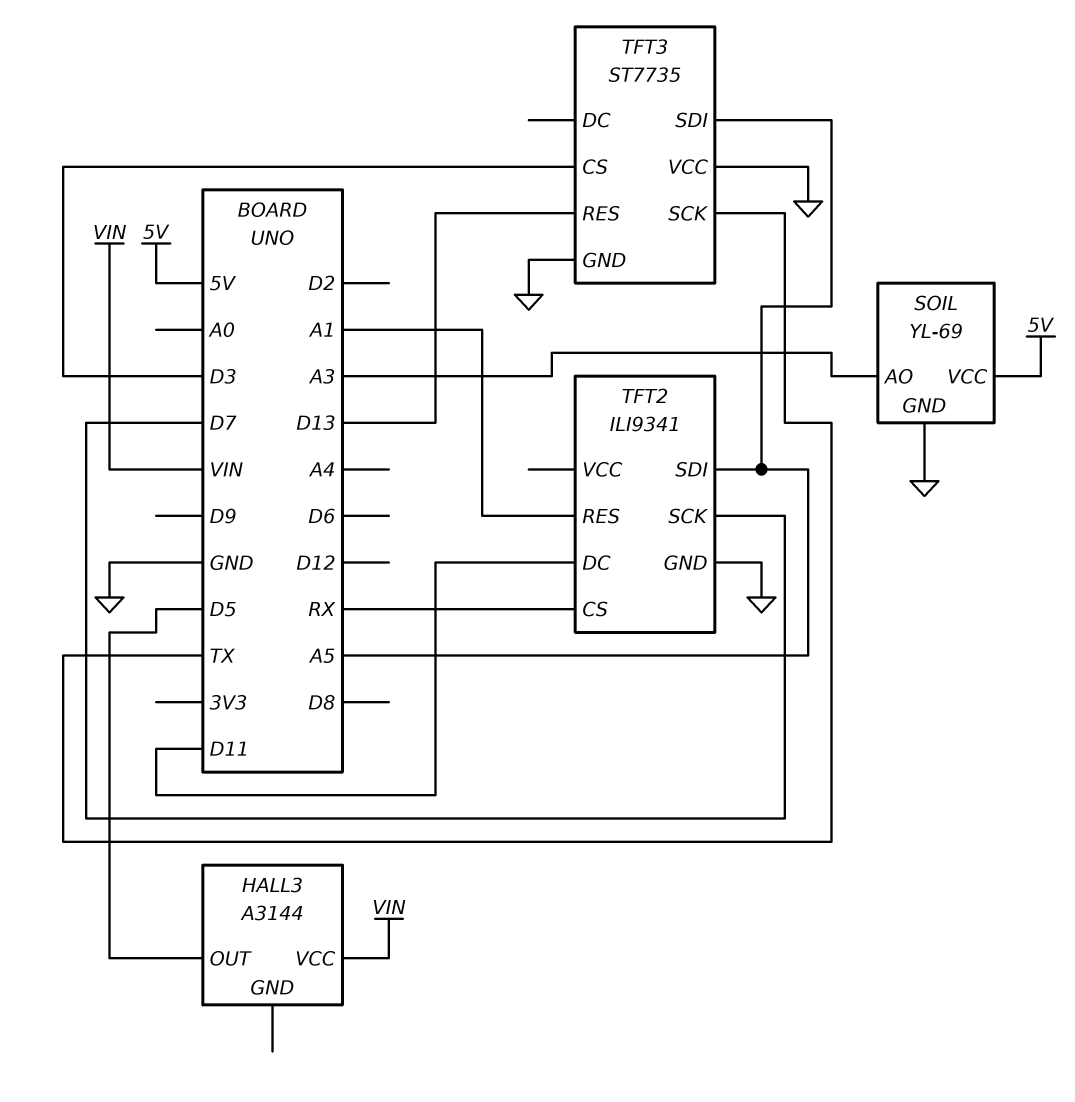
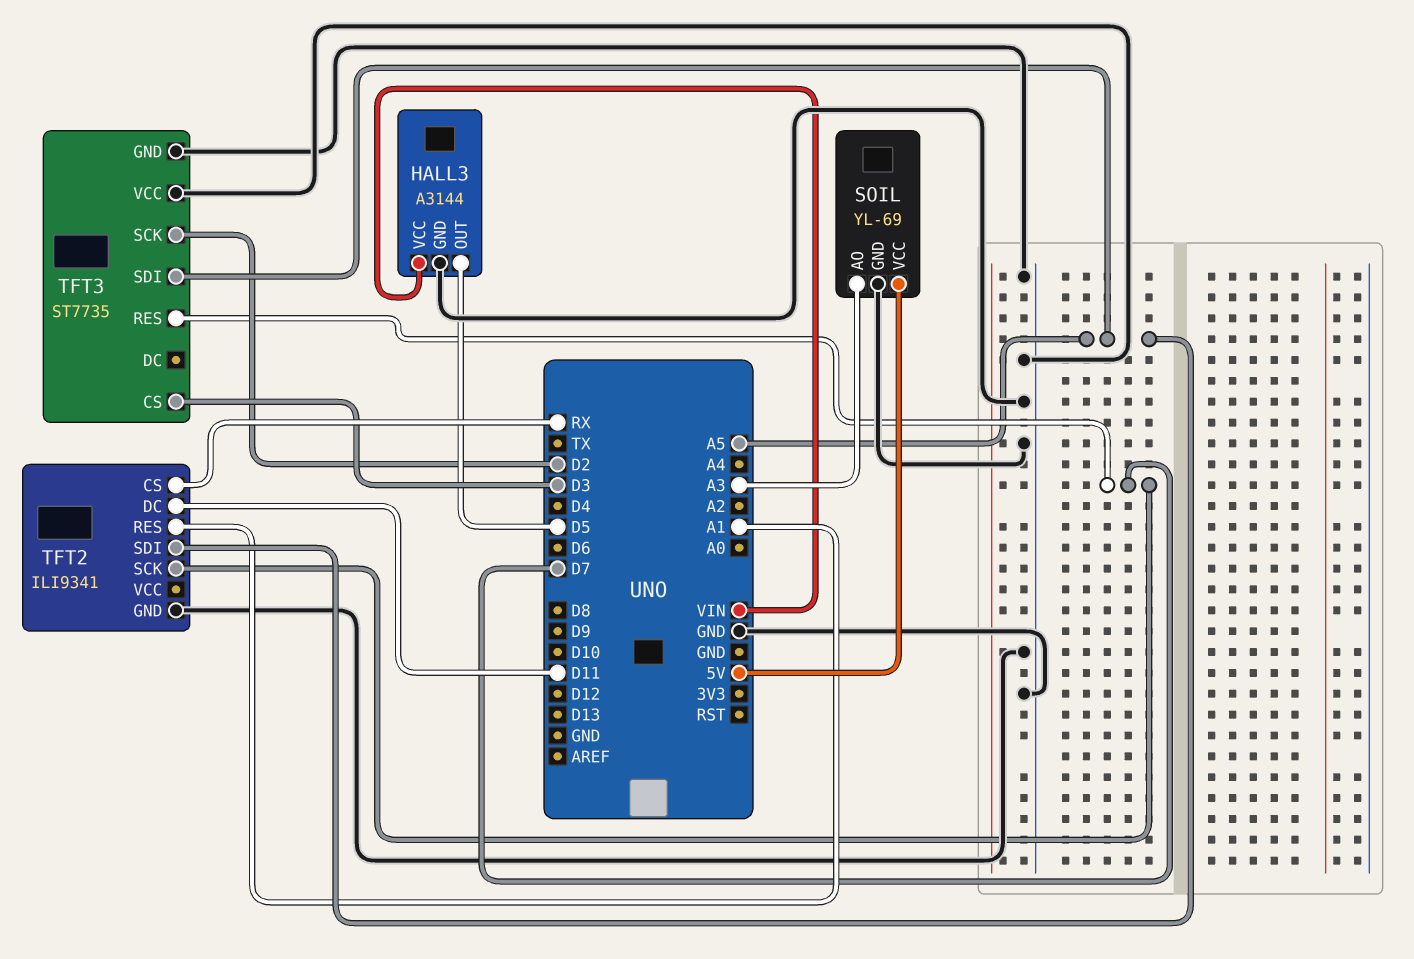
HALL3 pin GND: none -> GND
TFT3 pin RES: D13 -> D7
TFT3 pin SCK: TX -> D2

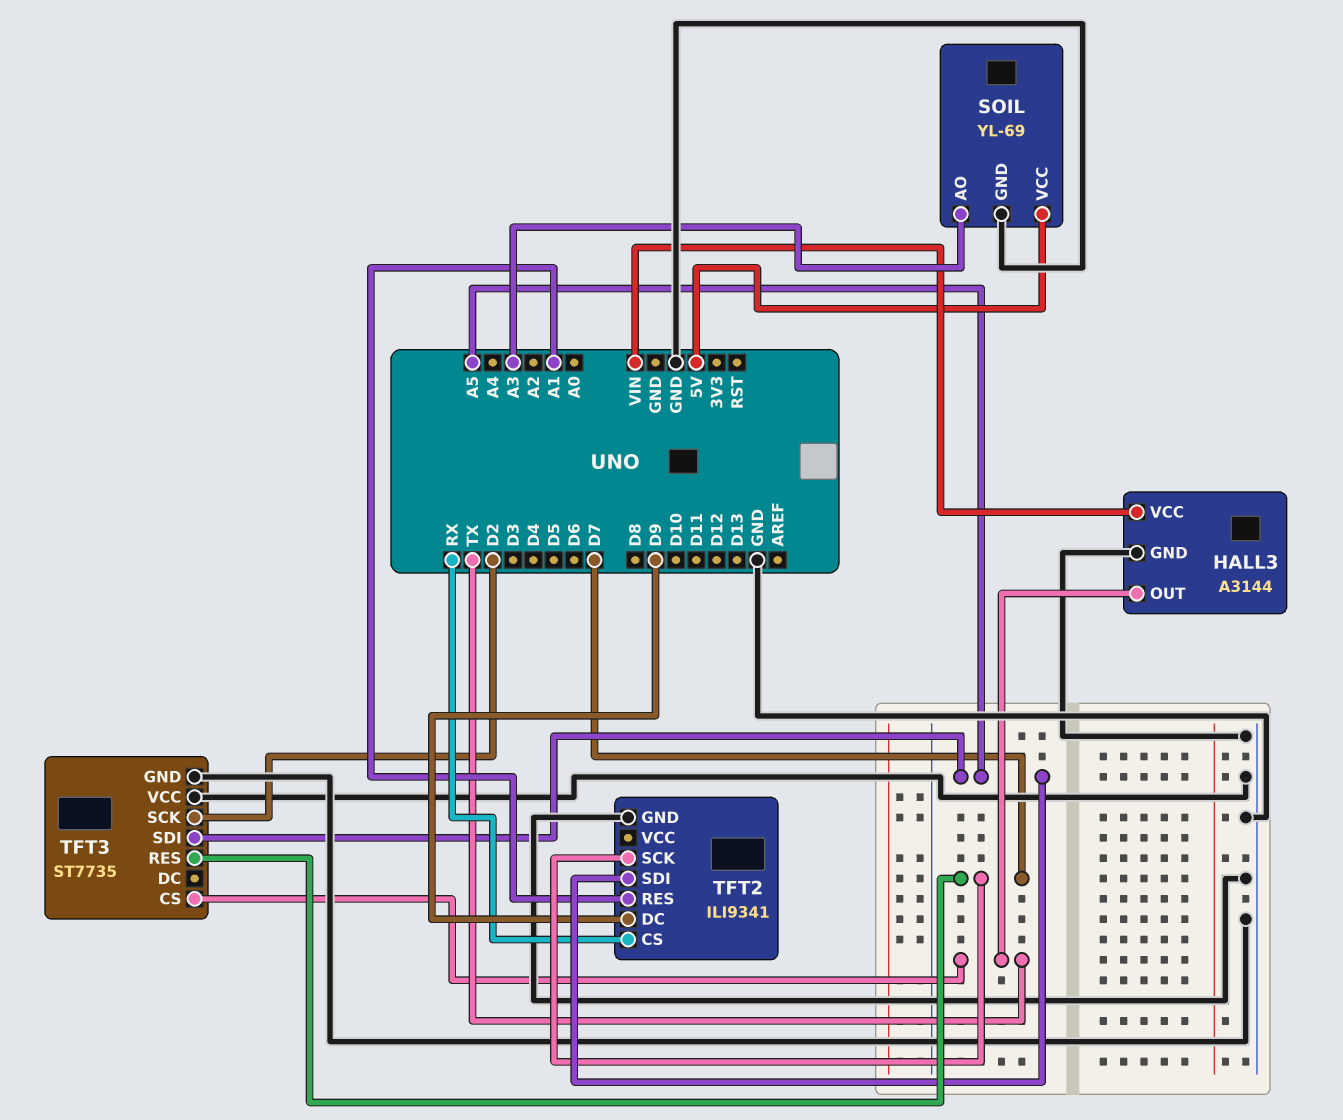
HALL3 pin OUT: D5 -> TX
TFT2 pin DC: D11 -> D9
TFT3 pin CS: D3 -> TX

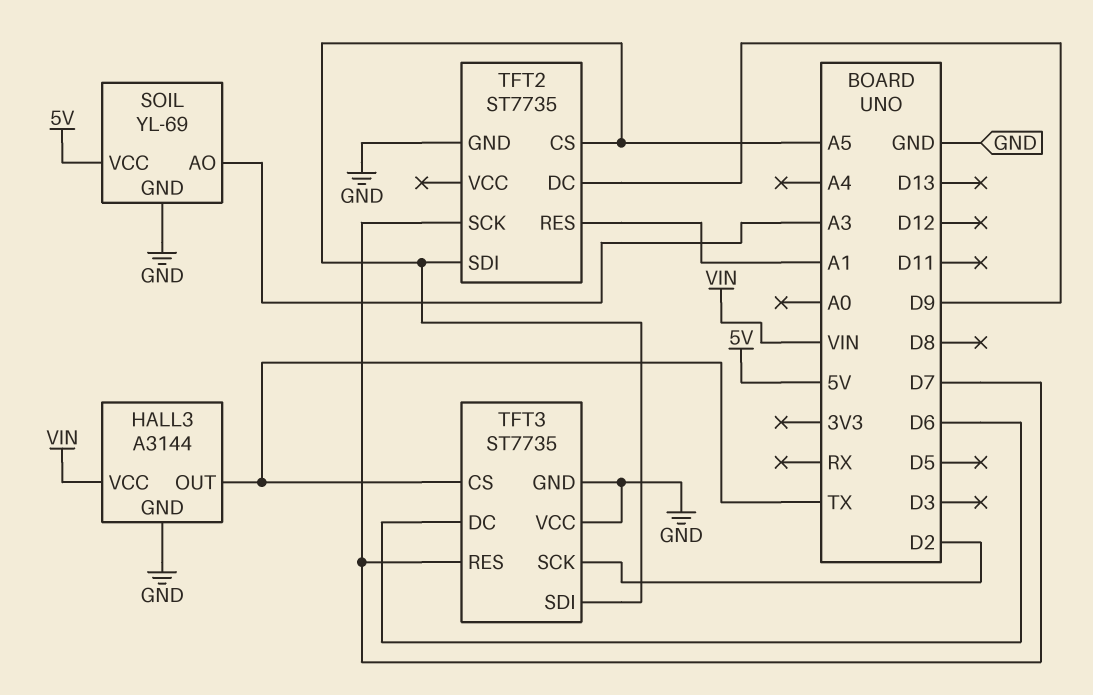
TFT2: ILI9341 -> ST7735
TFT2 pin CS: RX -> A5
TFT3 pin DC: none -> D6

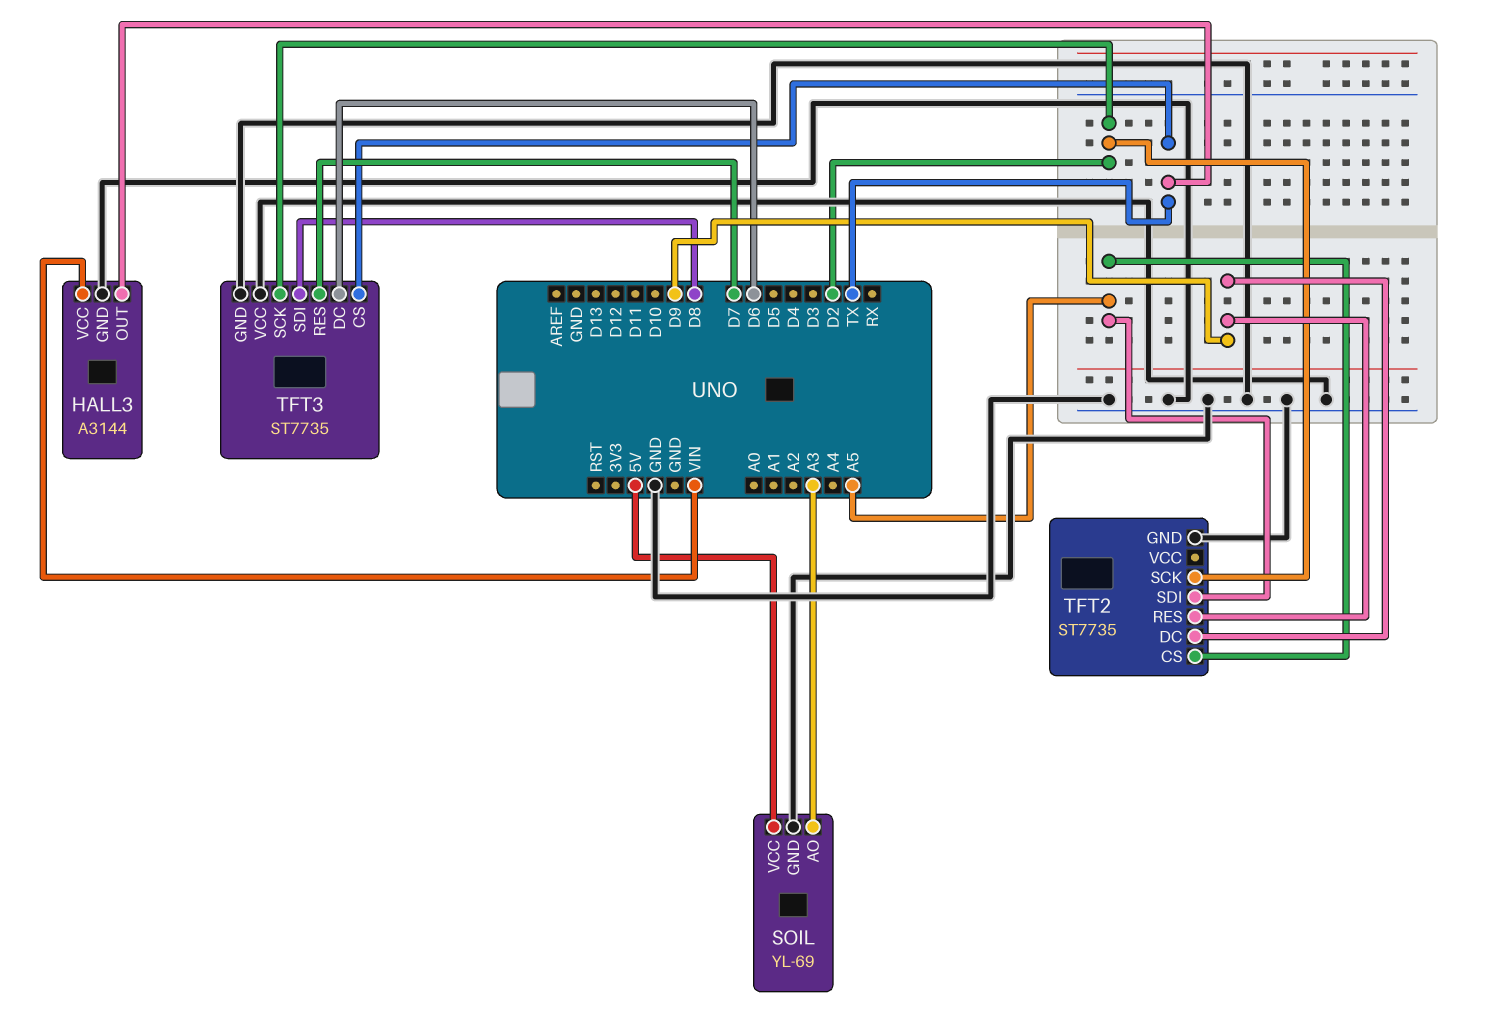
TFT2 pin RES: A1 -> D9
TFT2 pin SCK: D7 -> D2
TFT3 pin SDI: A5 -> D8

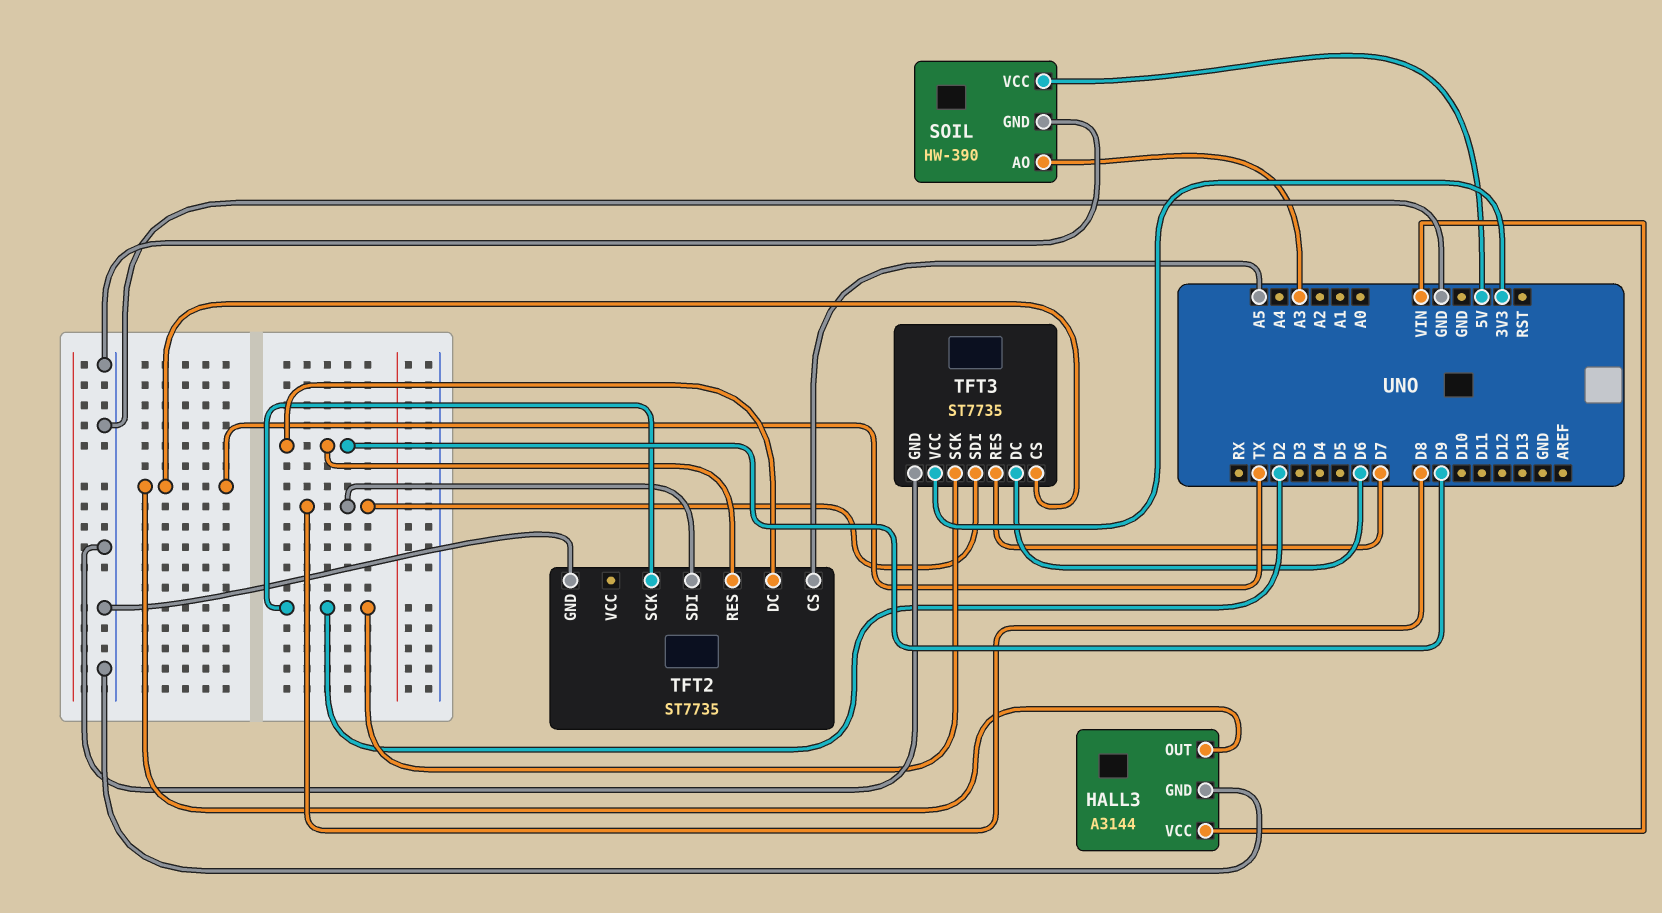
SOIL: YL-69 -> HW-390
TFT2 pin SDI: A5 -> D8
TFT3 pin VCC: GND -> 3V3

